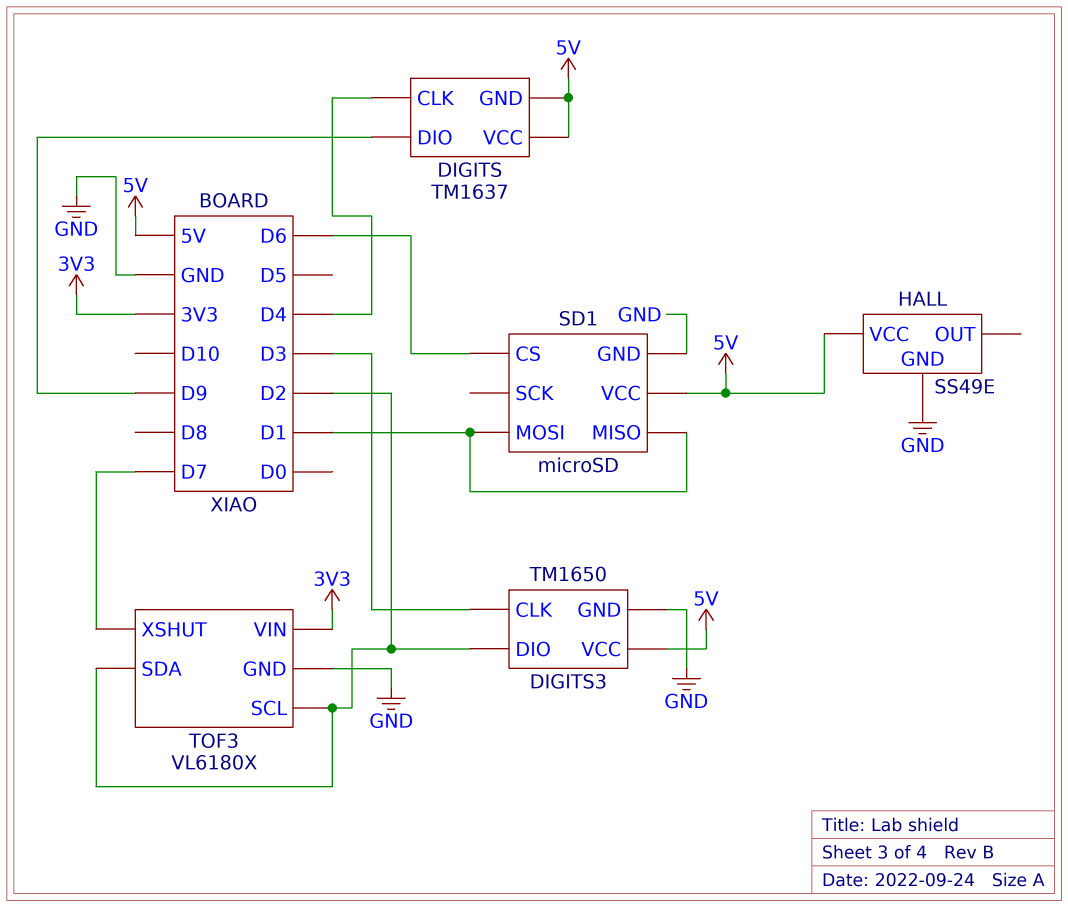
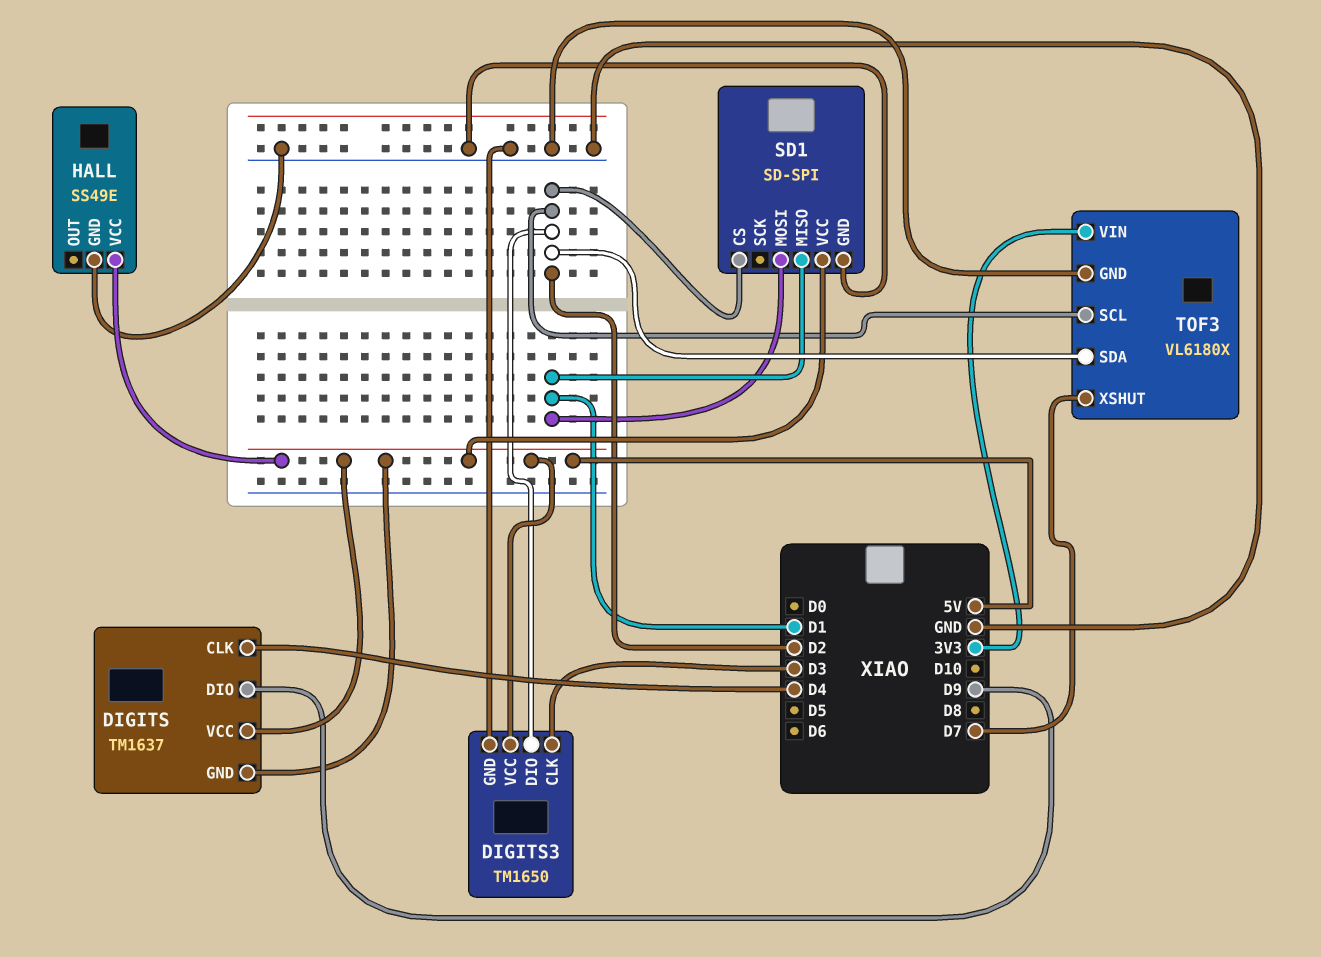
SD1: microSD -> SD-SPI
SD1 pin CS: D6 -> D2

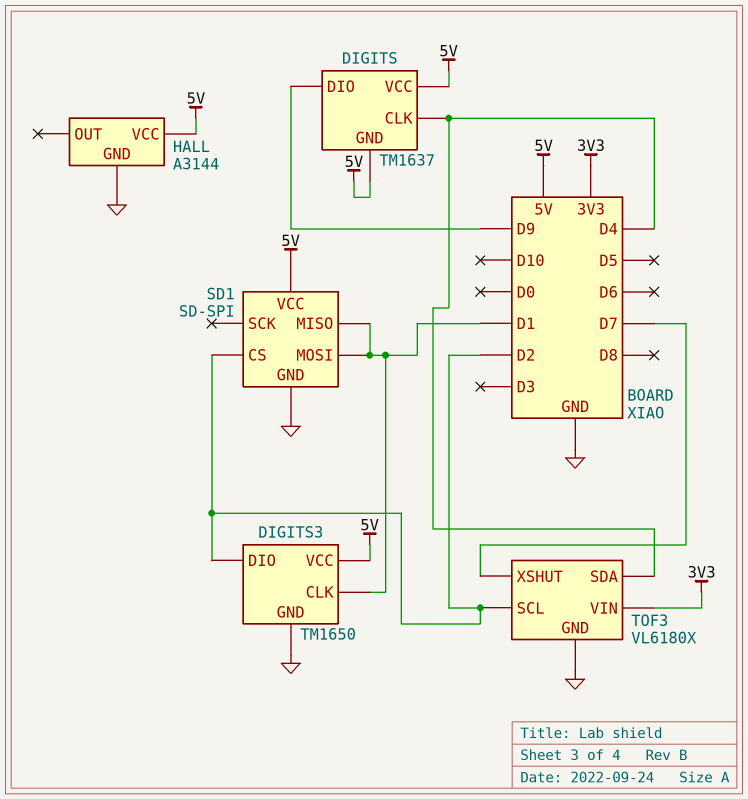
DIGITS3 pin CLK: D3 -> D1
HALL: SS49E -> A3144
TOF3 pin SDA: D2 -> D4

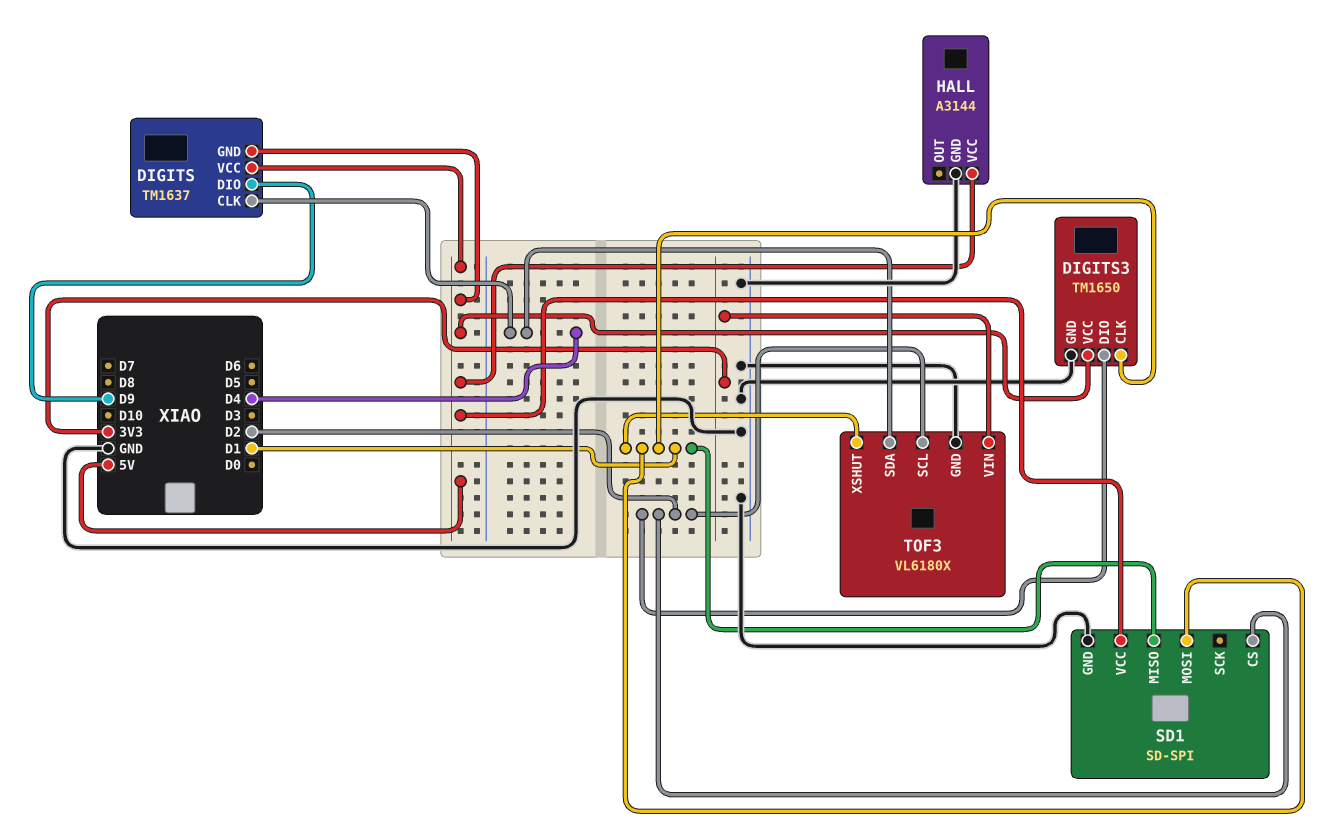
TOF3 pin XSHUT: D7 -> D1

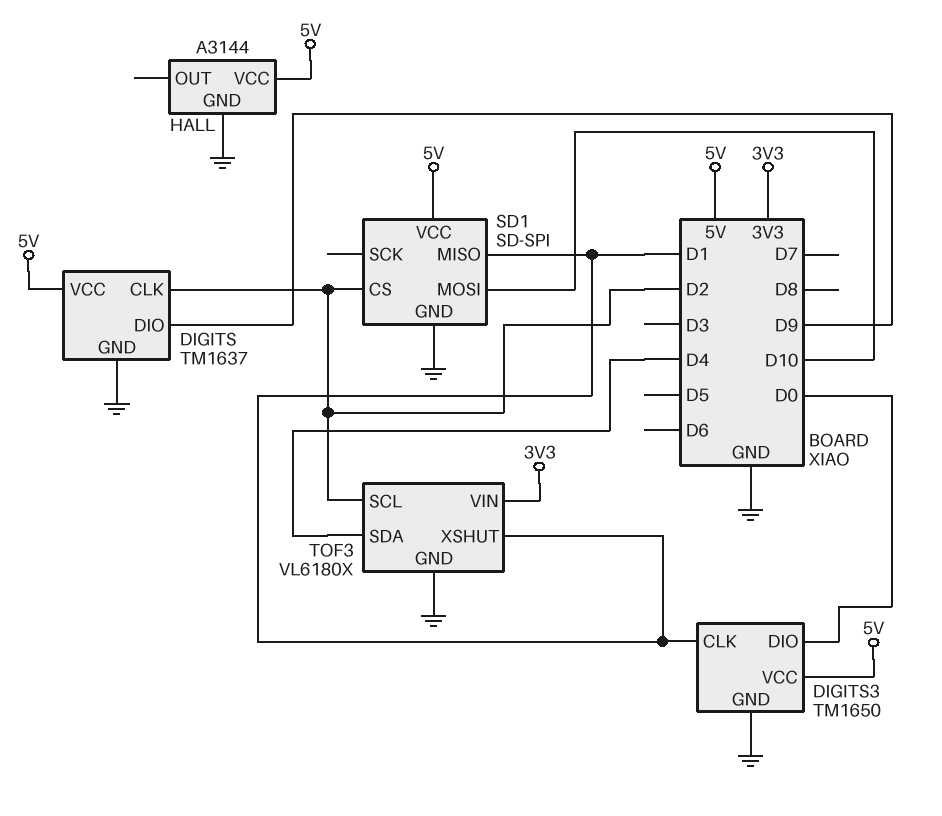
DIGITS pin CLK: D4 -> D2
DIGITS pin GND: 5V -> GND
DIGITS3 pin DIO: D2 -> D0
SD1 pin MOSI: D1 -> D10

